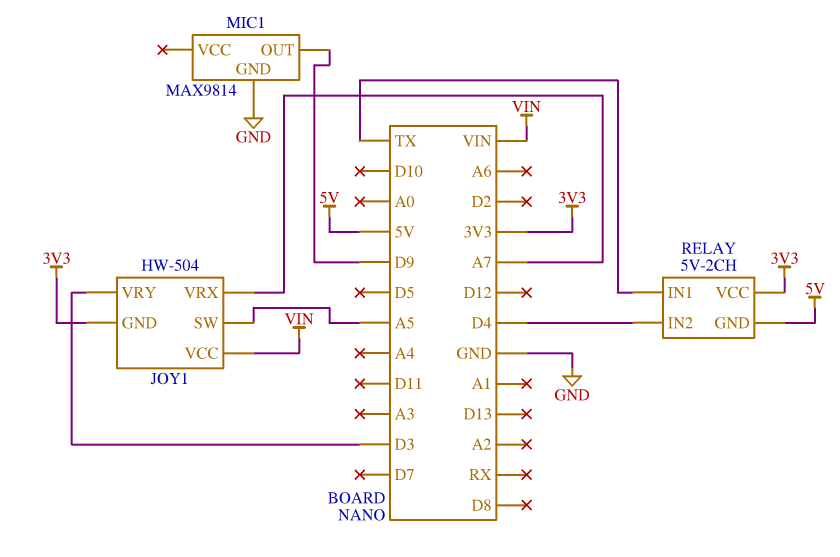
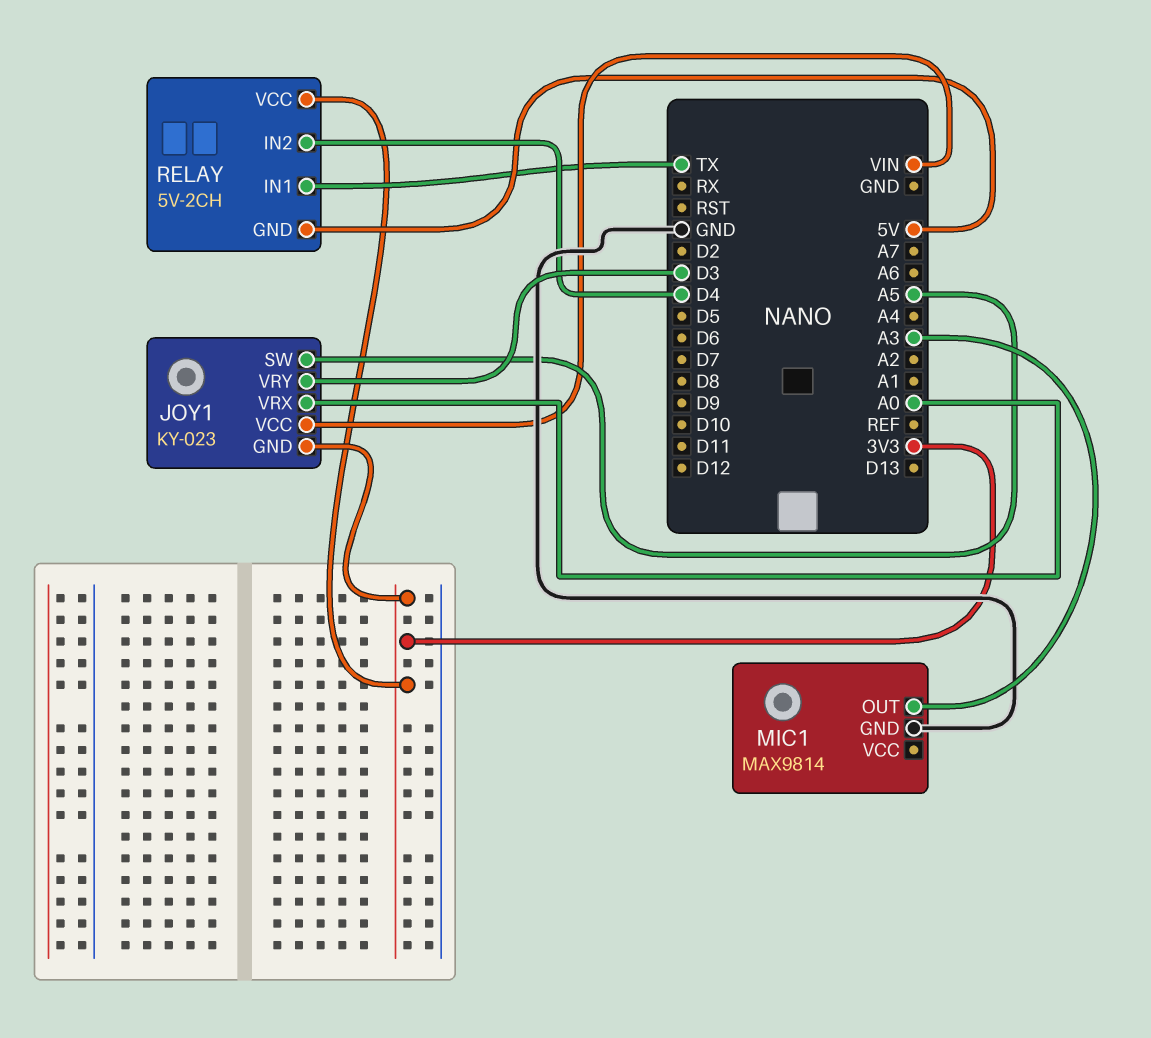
JOY1: HW-504 -> KY-023
JOY1 pin VRX: A7 -> A0
MIC1 pin OUT: D9 -> A3

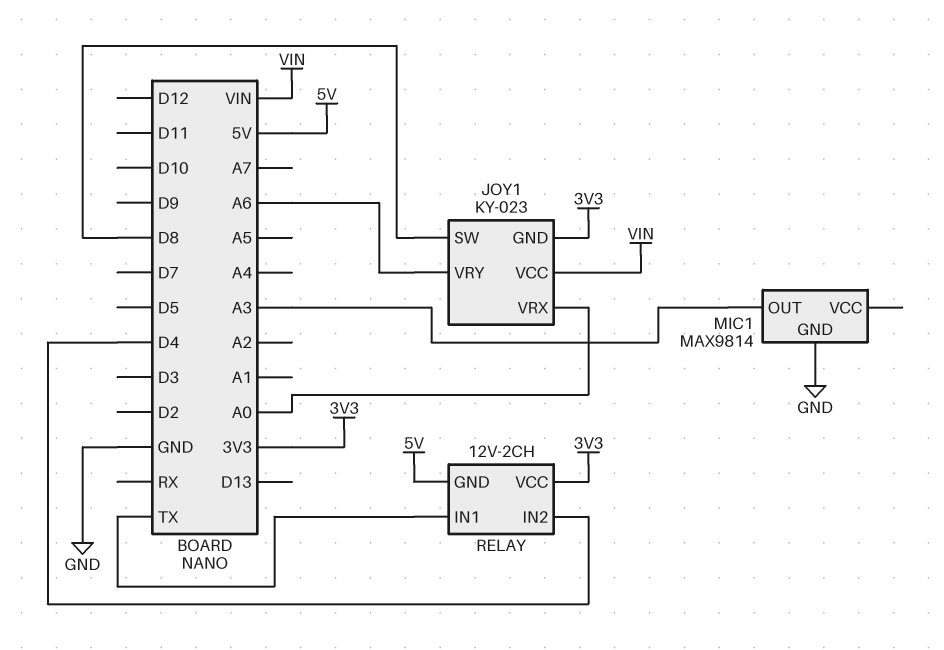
JOY1 pin SW: A5 -> D8
JOY1 pin VRY: D3 -> A6
RELAY: 5V-2CH -> 12V-2CH

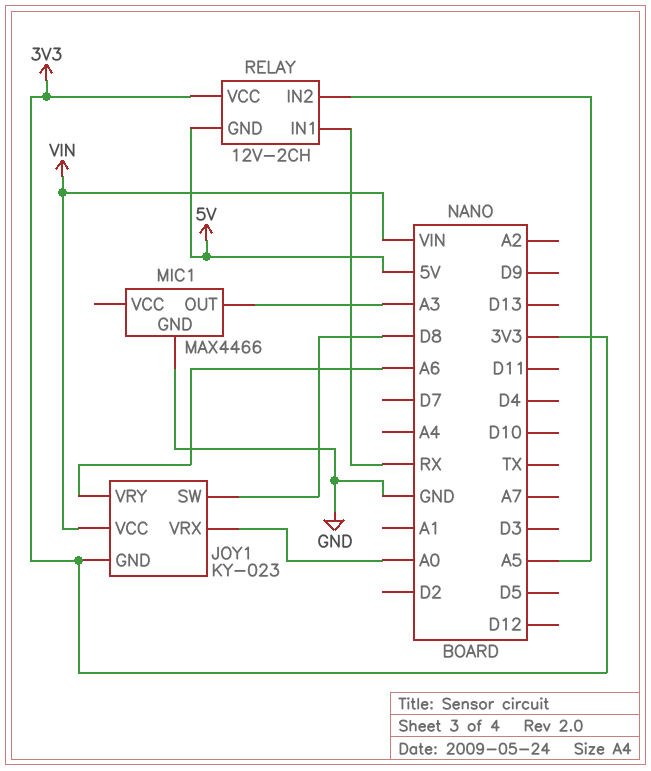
MIC1: MAX9814 -> MAX4466
RELAY pin IN1: TX -> RX
RELAY pin IN2: D4 -> A5

